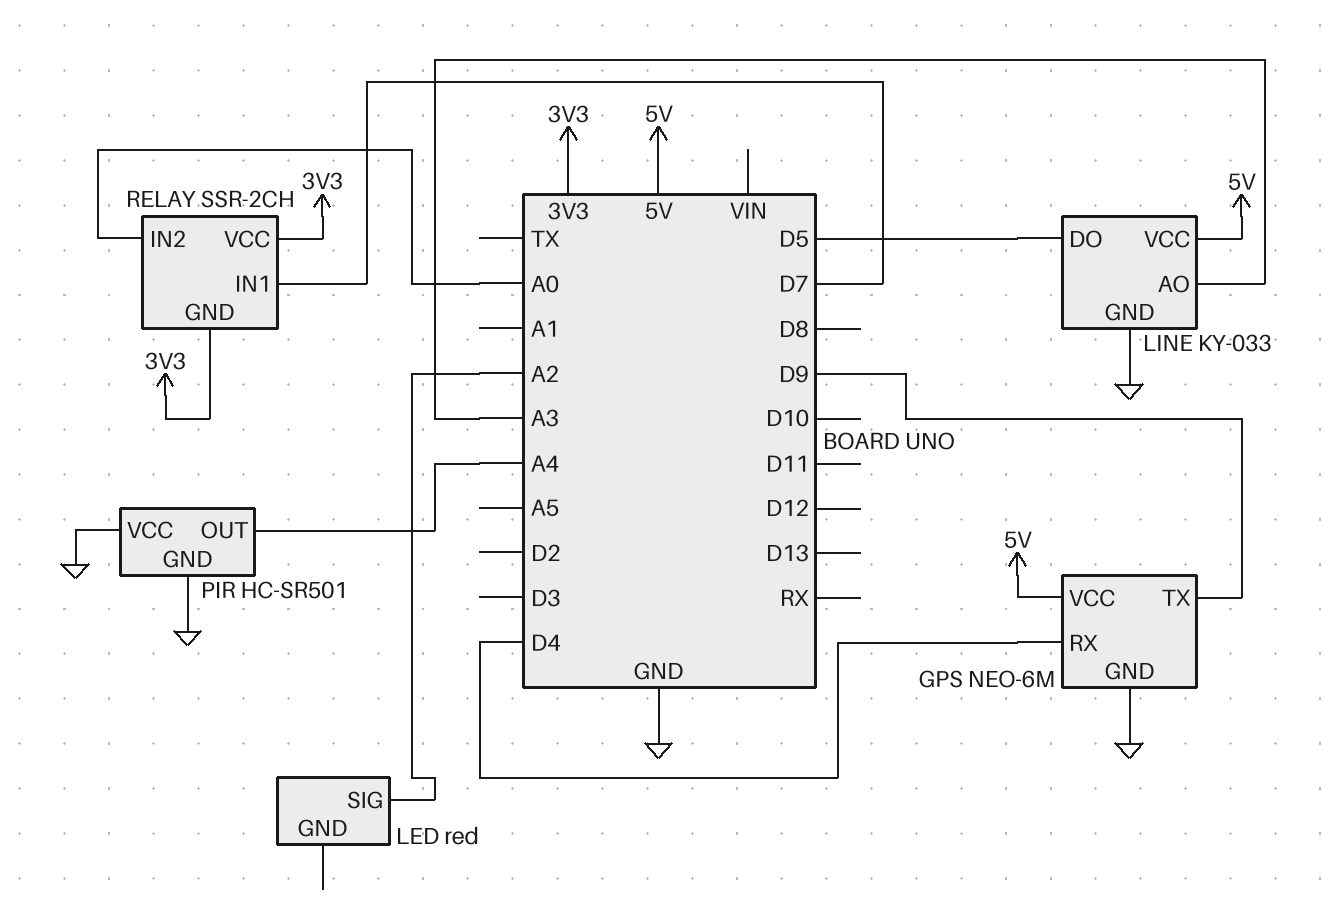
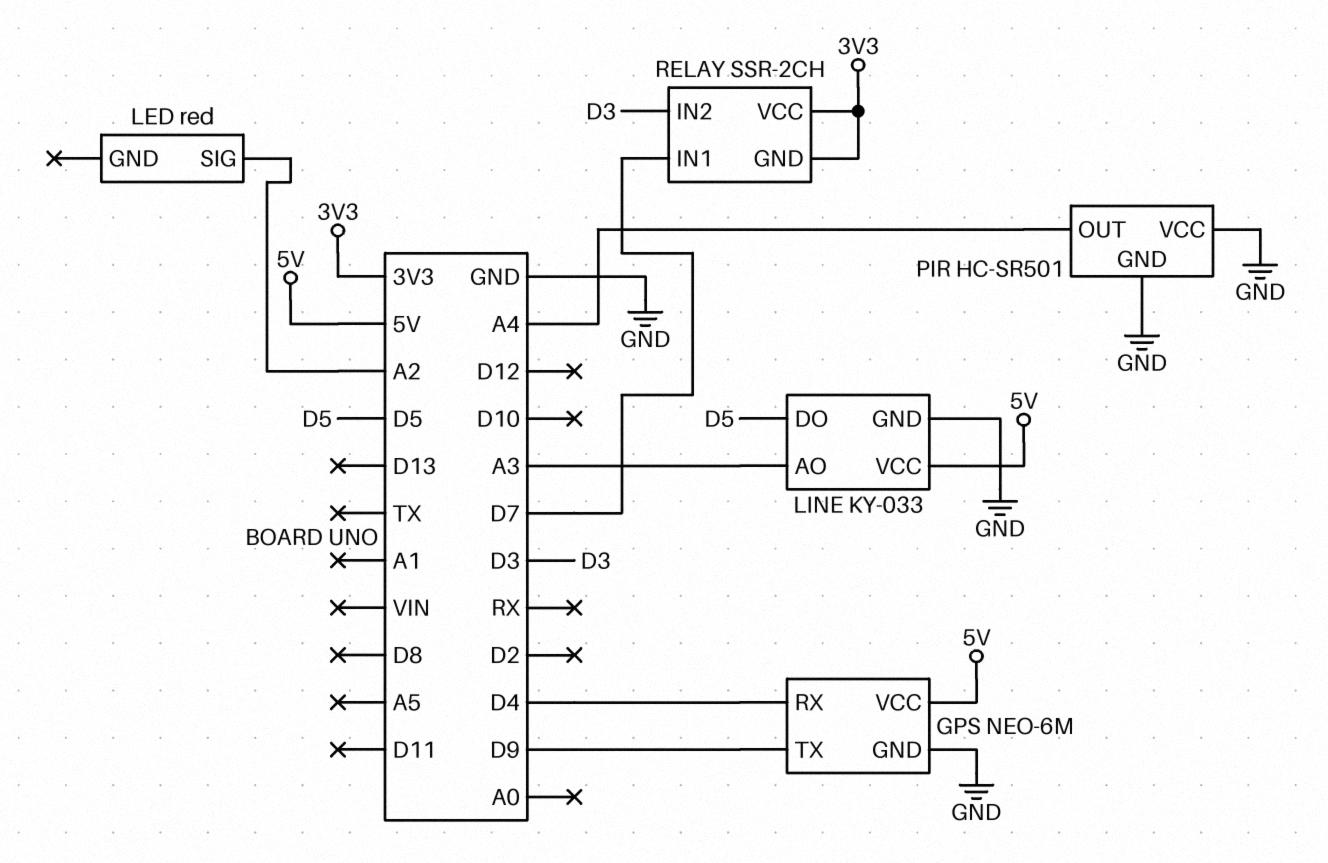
RELAY pin IN2: A0 -> D3

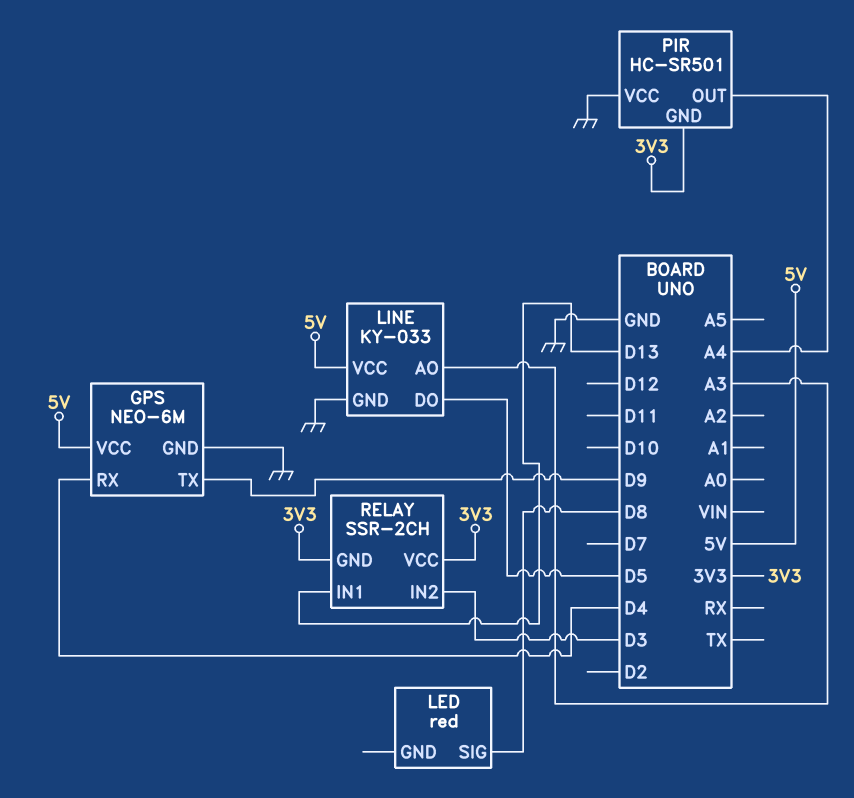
LED pin SIG: A2 -> D8
PIR pin GND: GND -> 3V3
RELAY pin IN1: D7 -> D13

